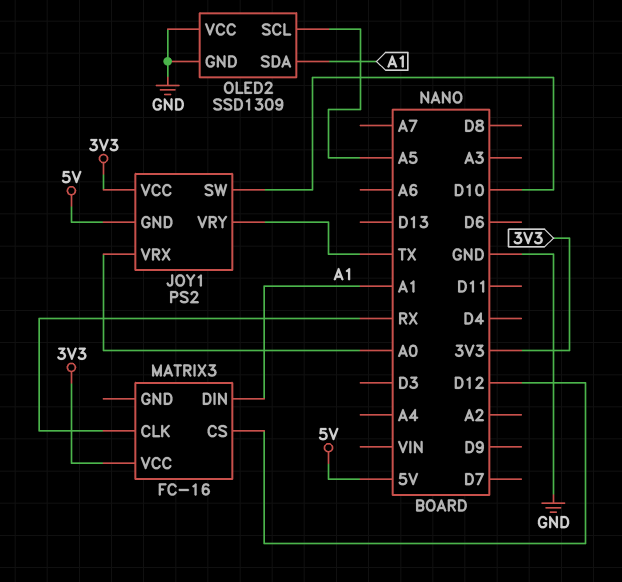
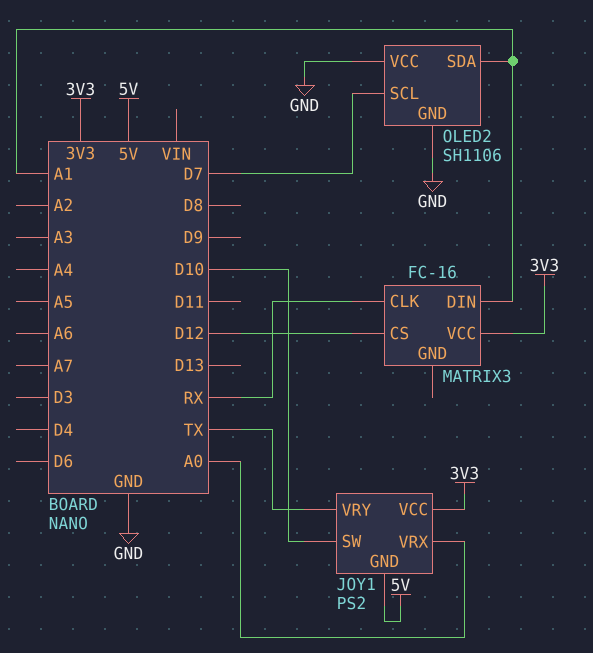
OLED2: SSD1309 -> SH1106
OLED2 pin SCL: A5 -> D7

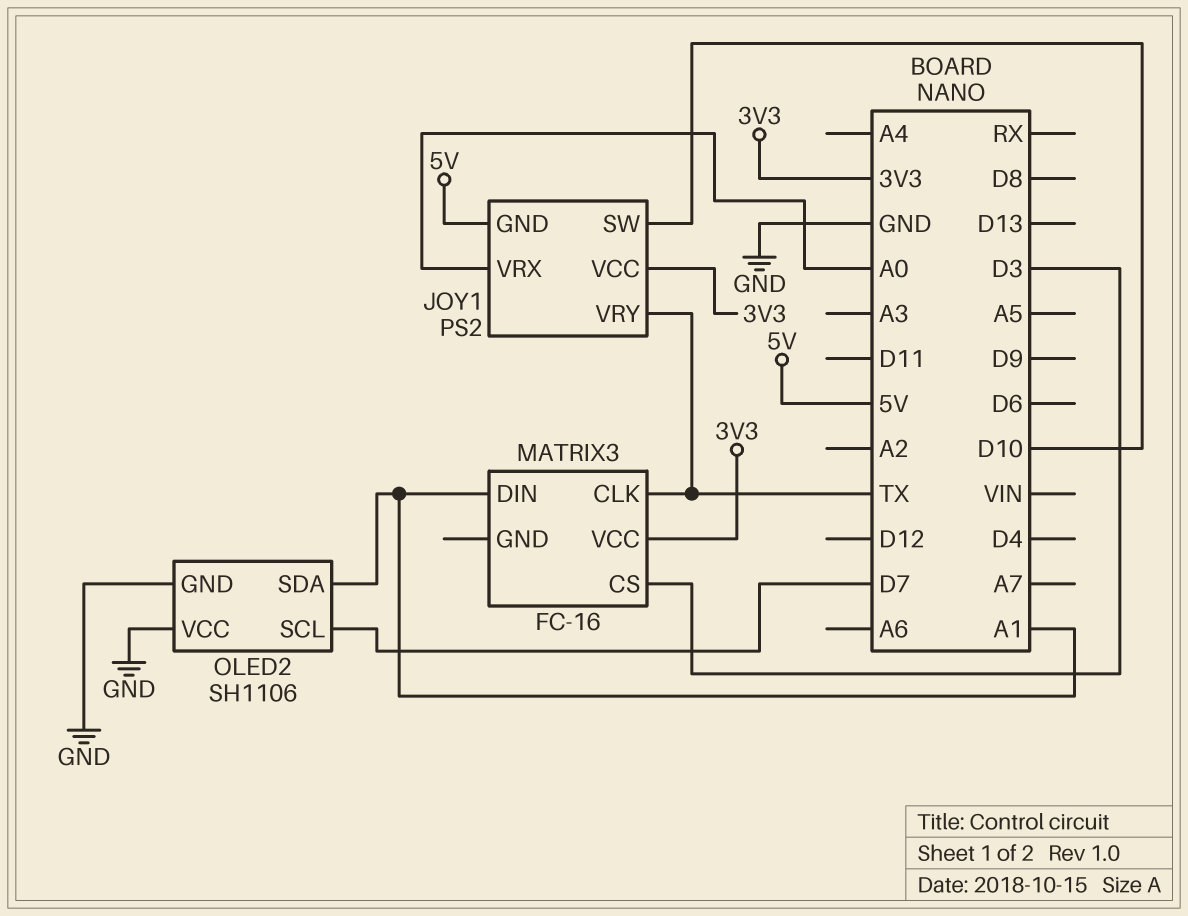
MATRIX3 pin CLK: RX -> TX
MATRIX3 pin CS: D12 -> D3

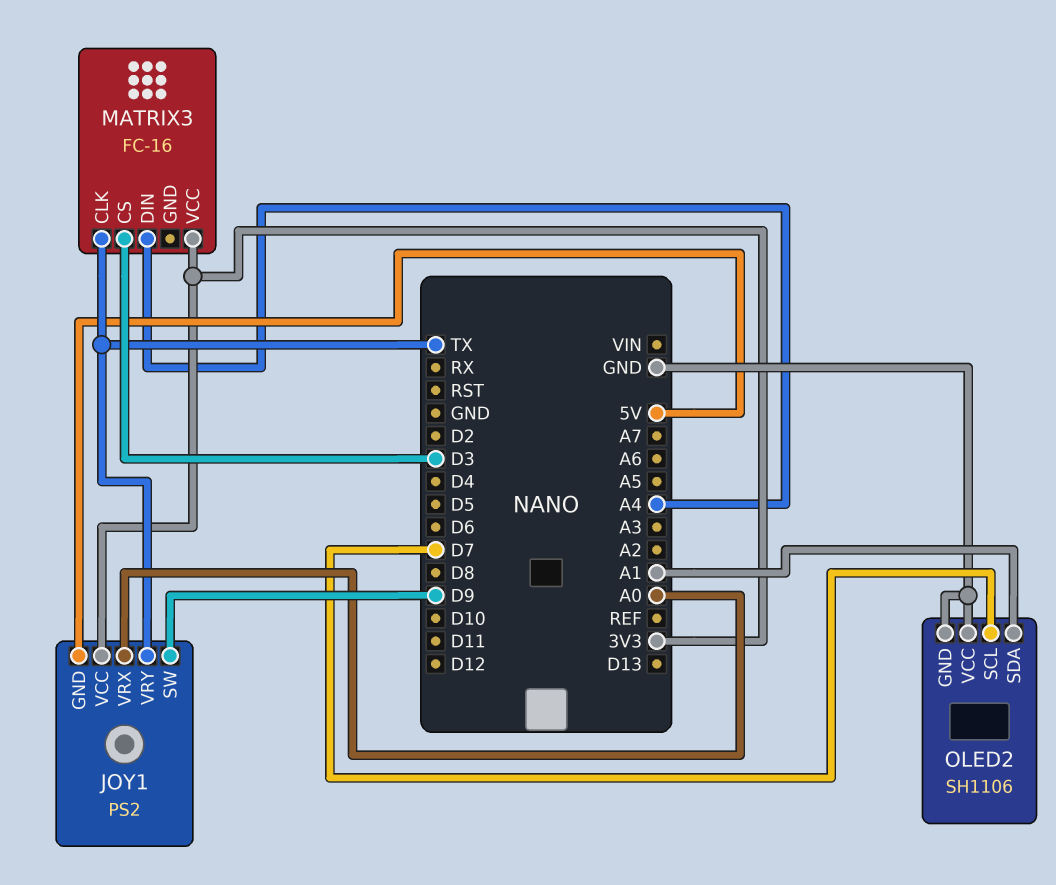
JOY1 pin SW: D10 -> D9
MATRIX3 pin DIN: A1 -> A4

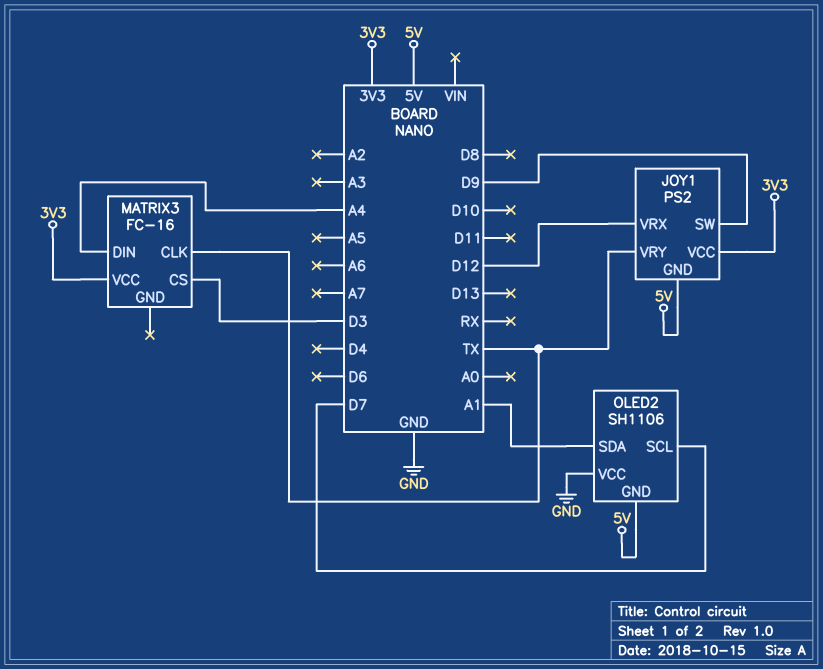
JOY1 pin VRX: A0 -> D12
OLED2 pin GND: GND -> 5V

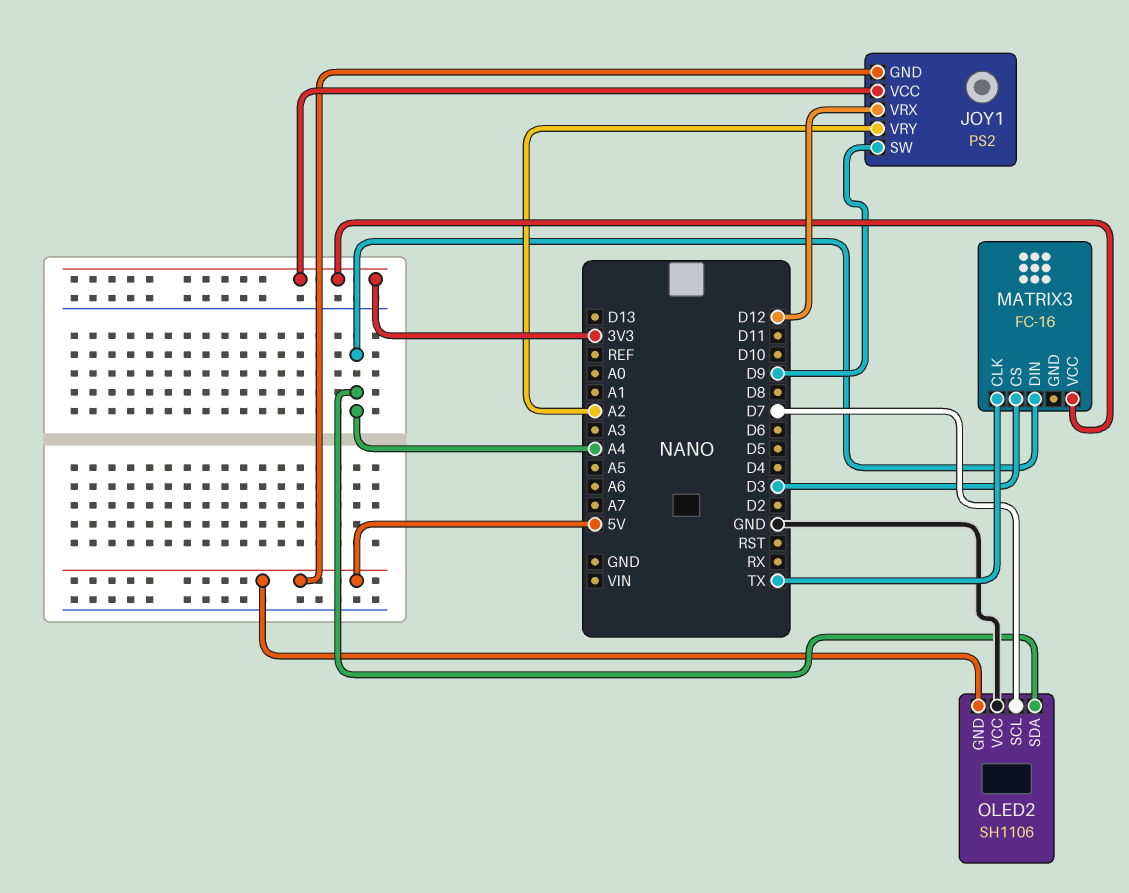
JOY1 pin VRY: TX -> A2
OLED2 pin SDA: A1 -> A4

